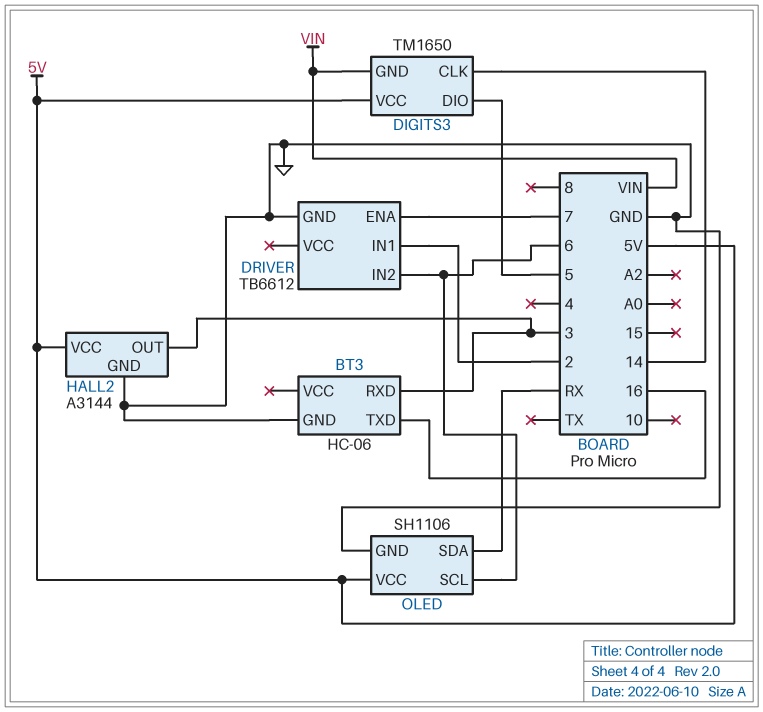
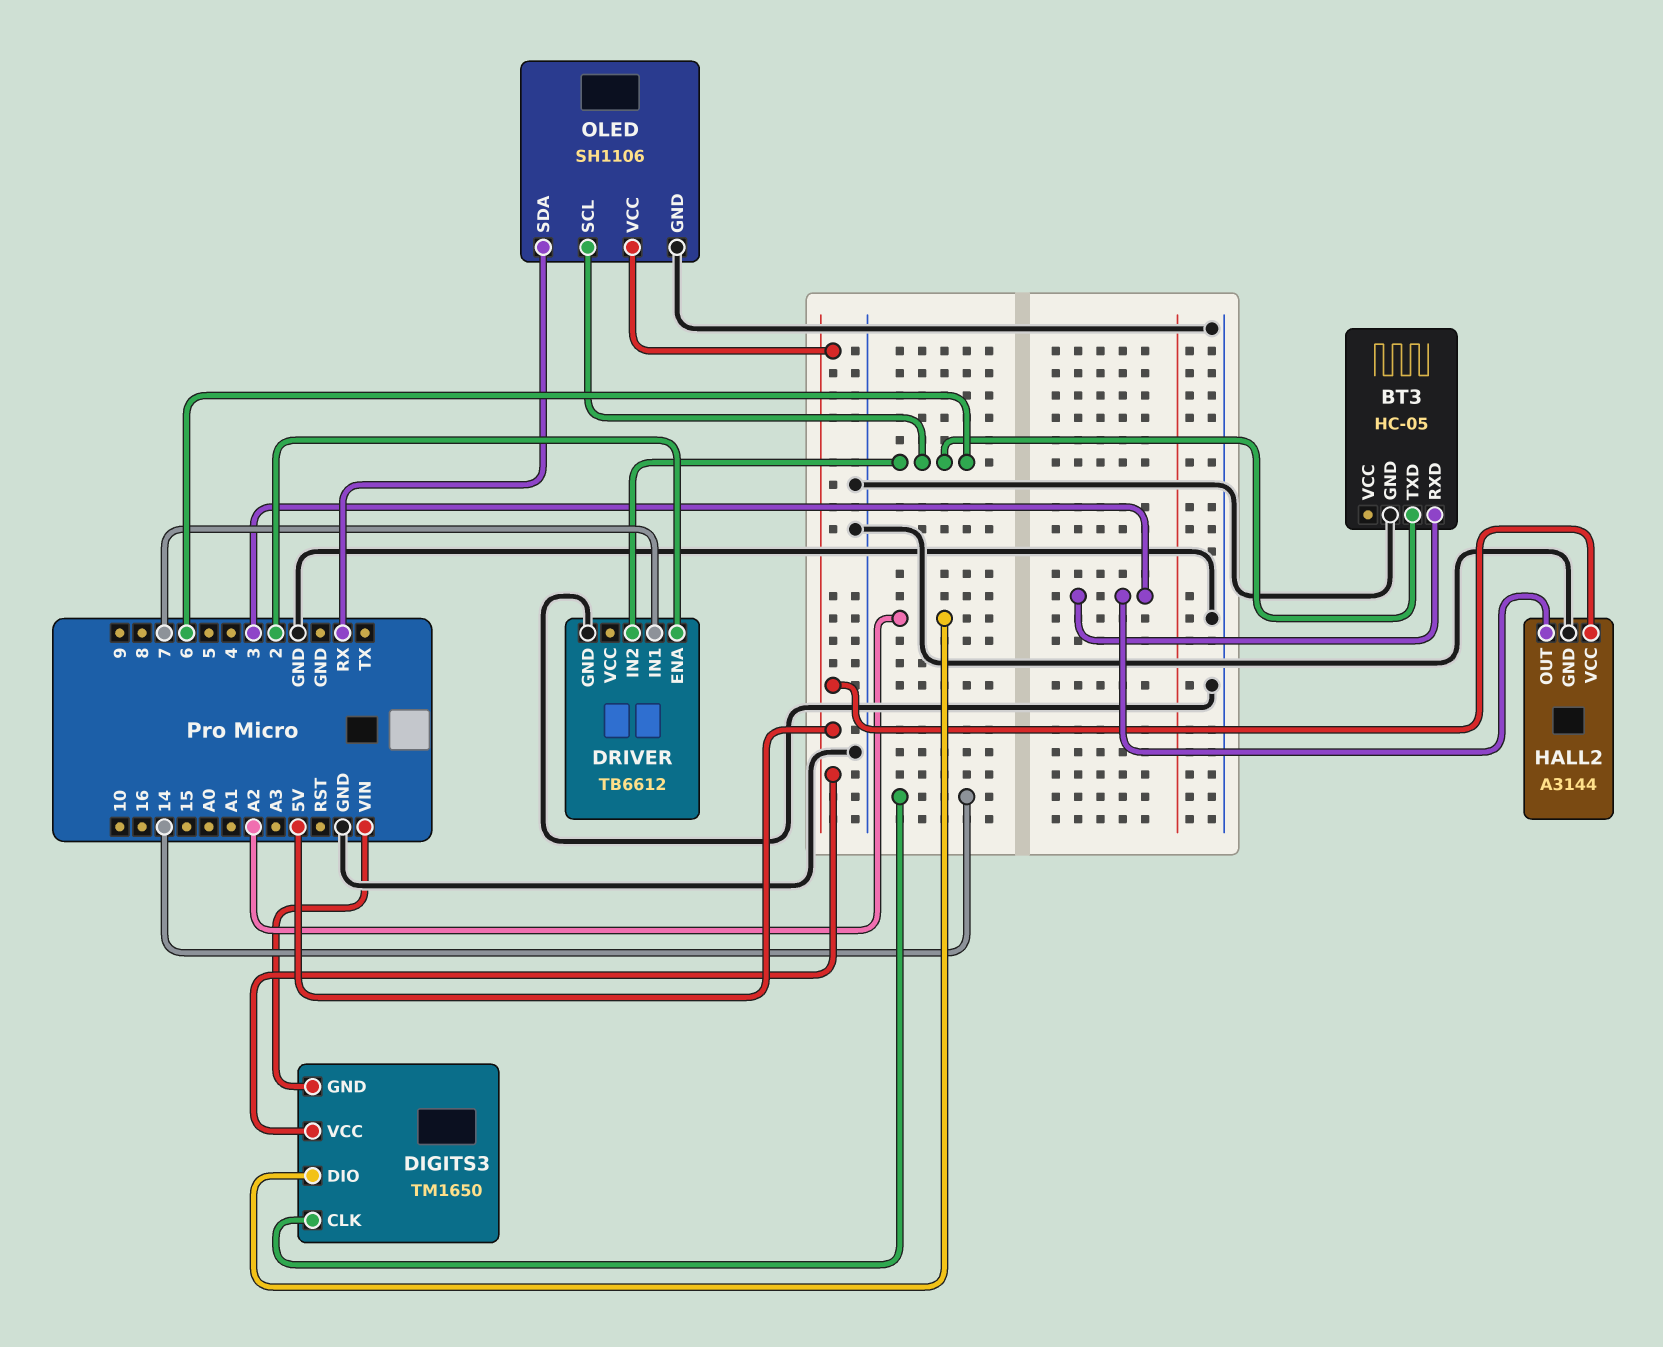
BT3: HC-06 -> HC-05
BT3 pin TXD: 16 -> 6
DIGITS3 pin DIO: 5 -> A2
DRIVER pin ENA: 7 -> 2
DRIVER pin IN1: 2 -> 7

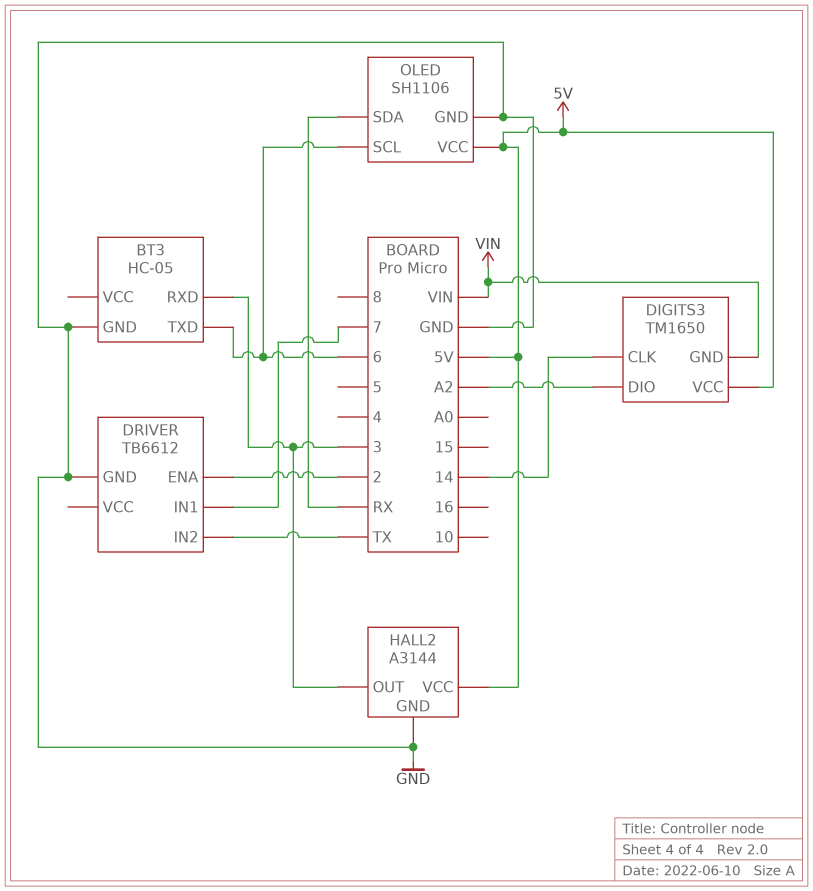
DRIVER pin IN2: 6 -> TX

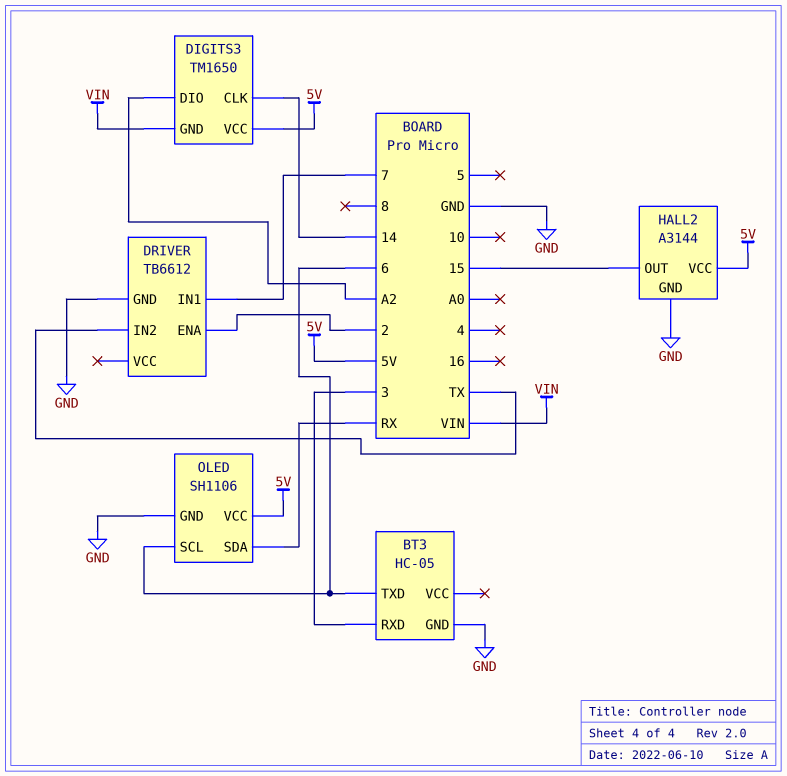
HALL2 pin OUT: 3 -> 15

